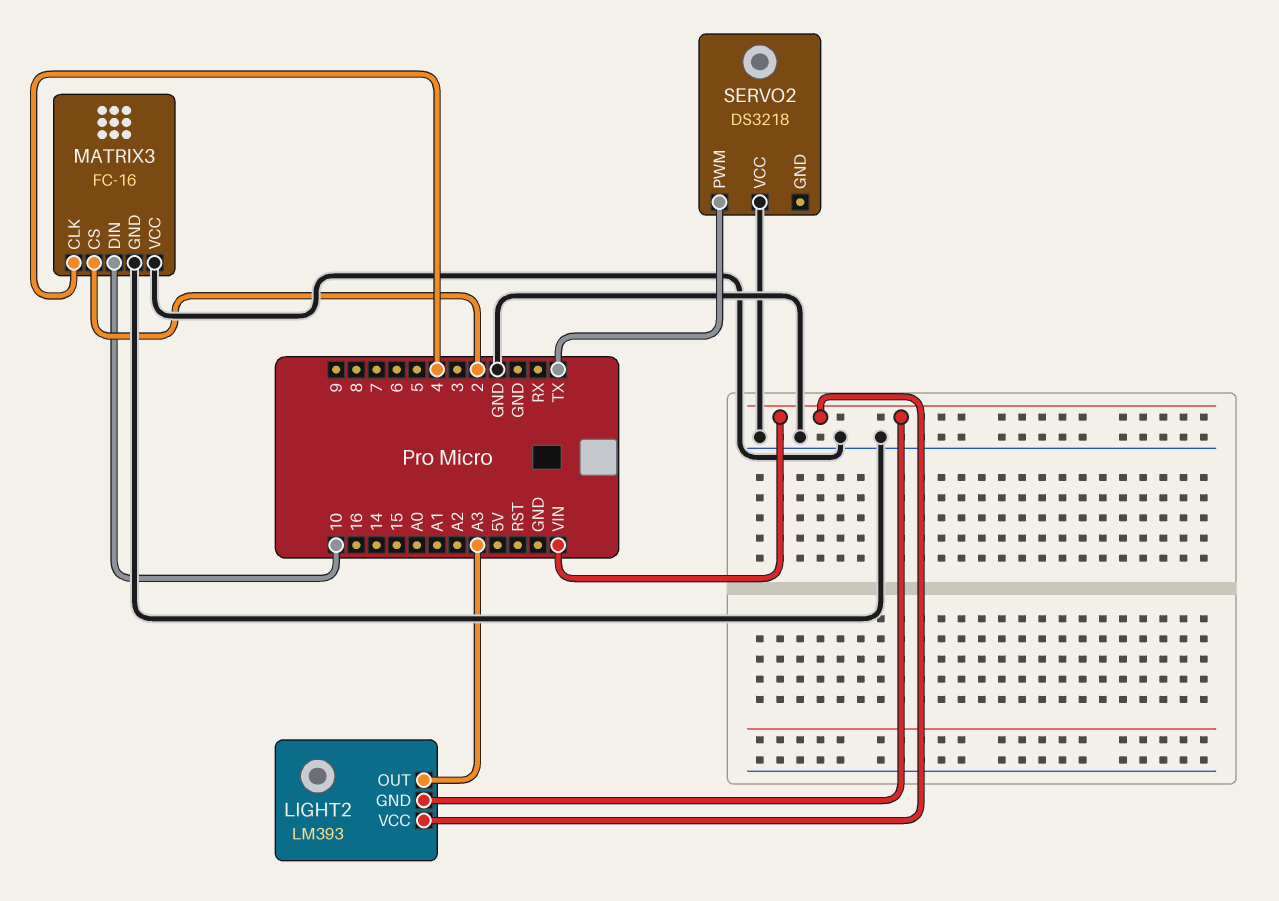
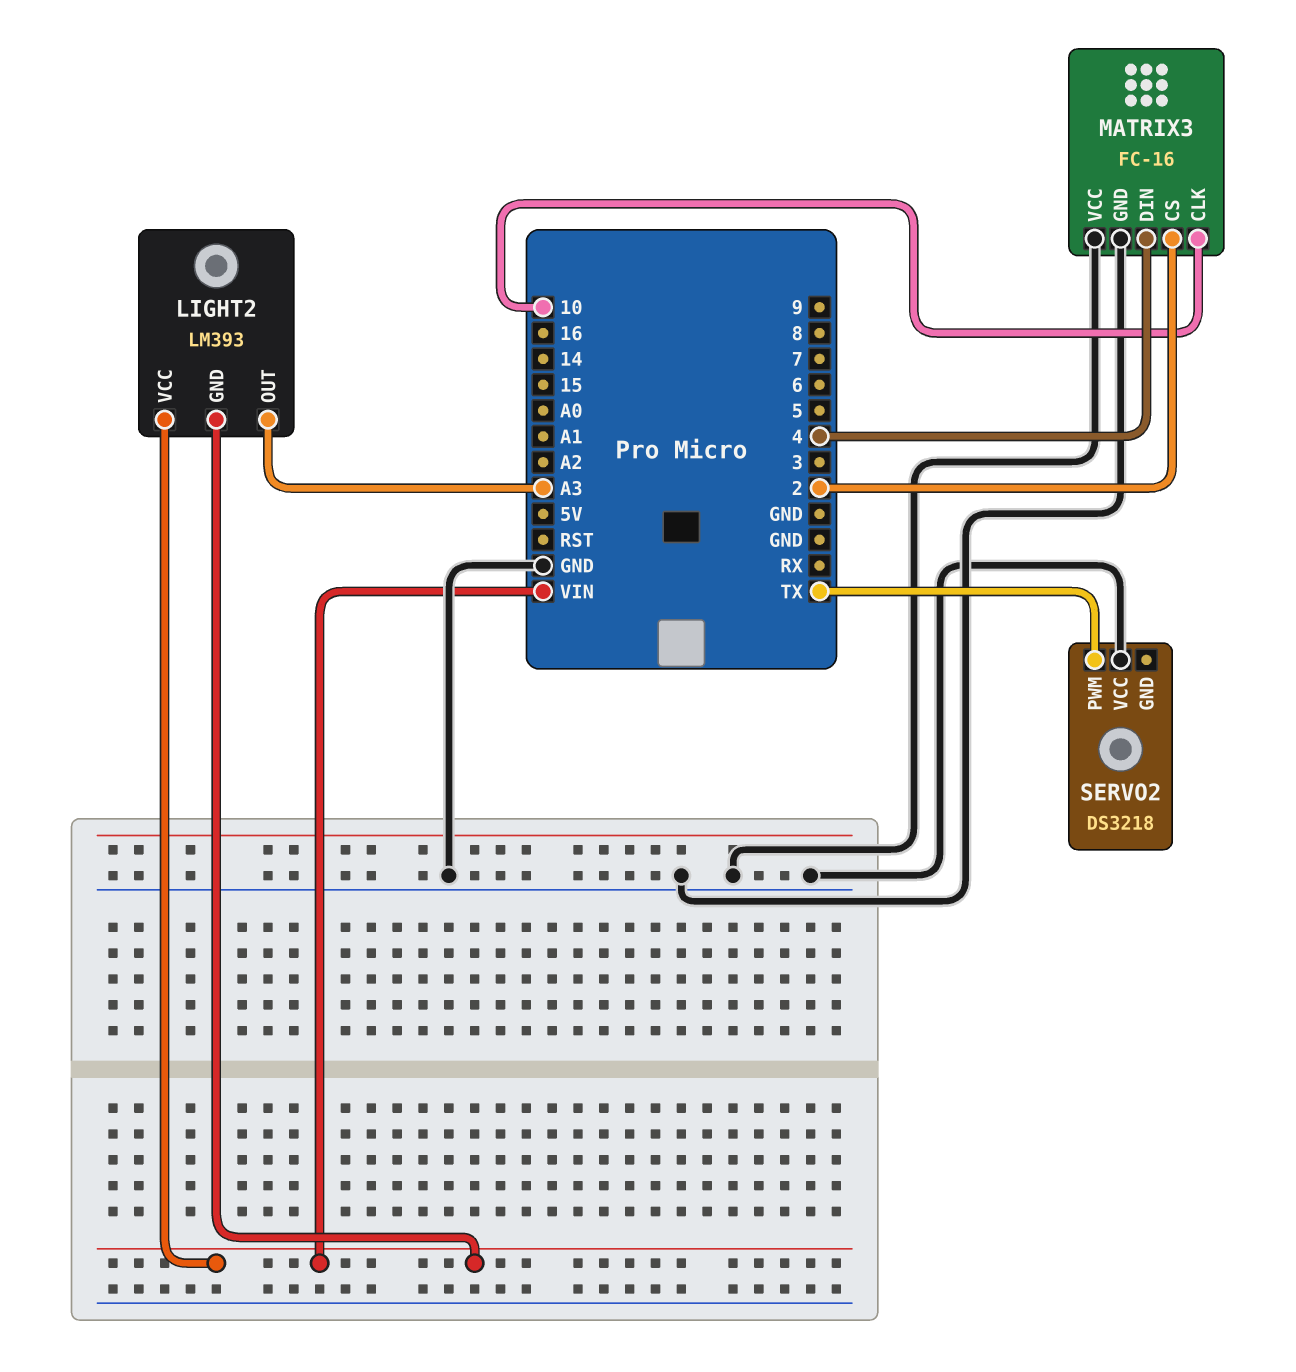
MATRIX3 pin CLK: 4 -> 10
MATRIX3 pin DIN: 10 -> 4

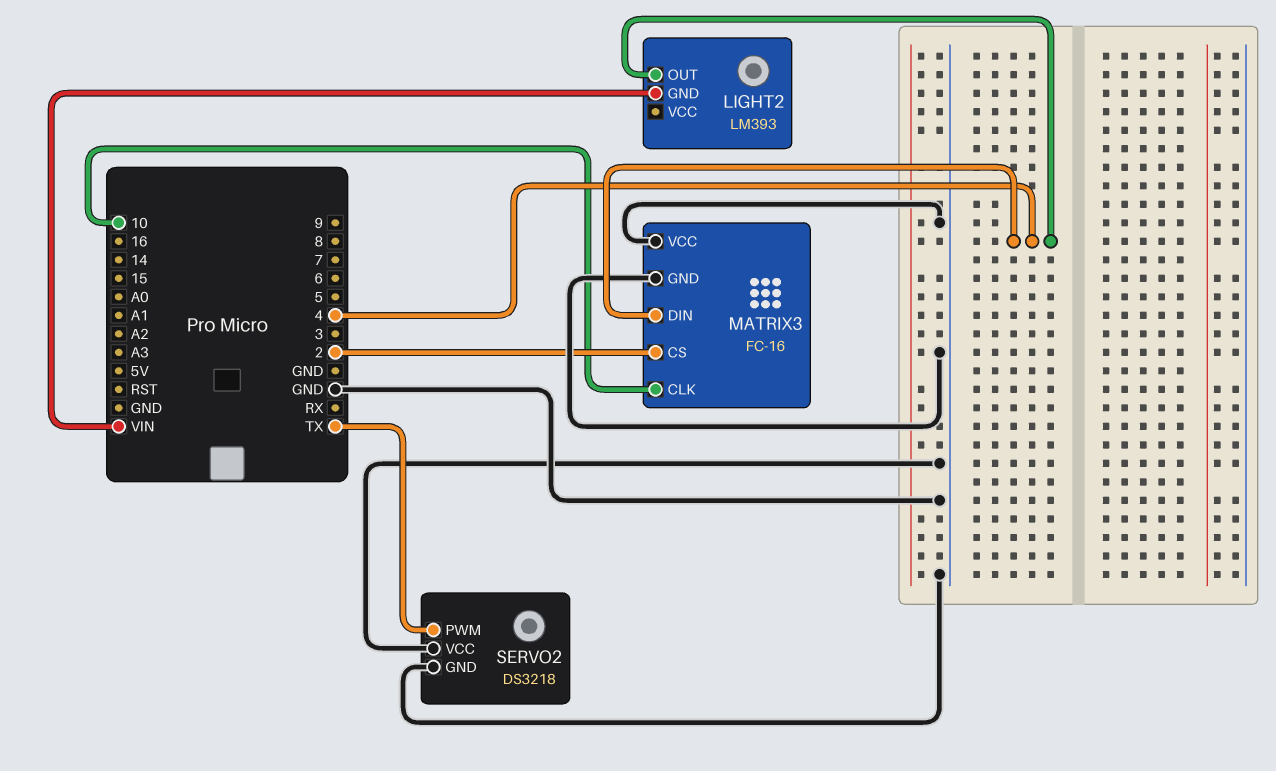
LIGHT2 pin OUT: A3 -> 4
LIGHT2 pin VCC: VIN -> none
SERVO2 pin GND: none -> GND

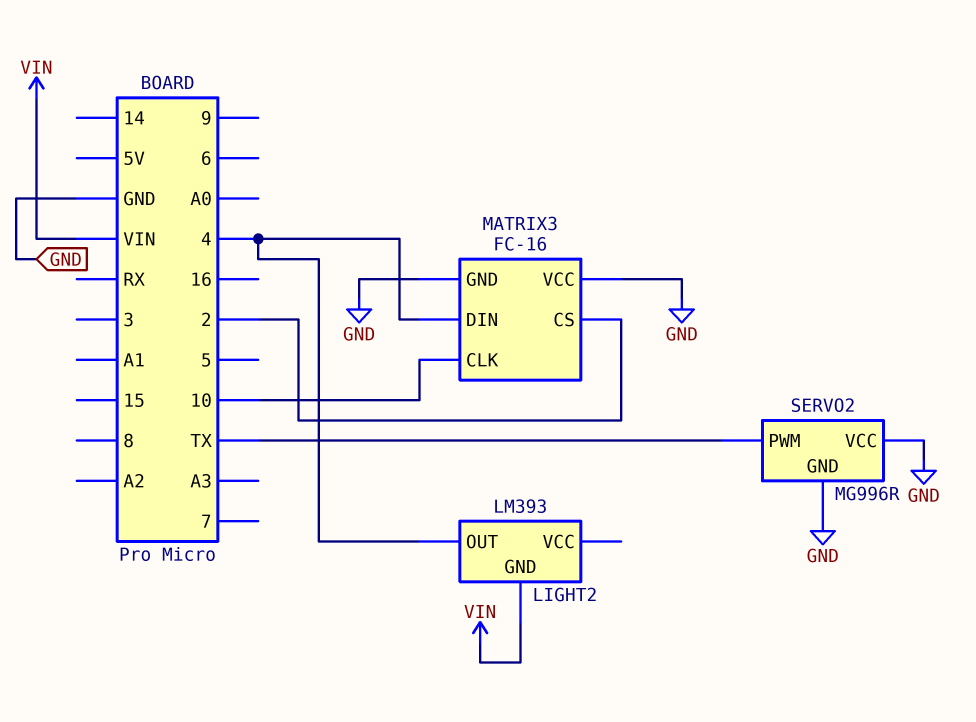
SERVO2: DS3218 -> MG996R

